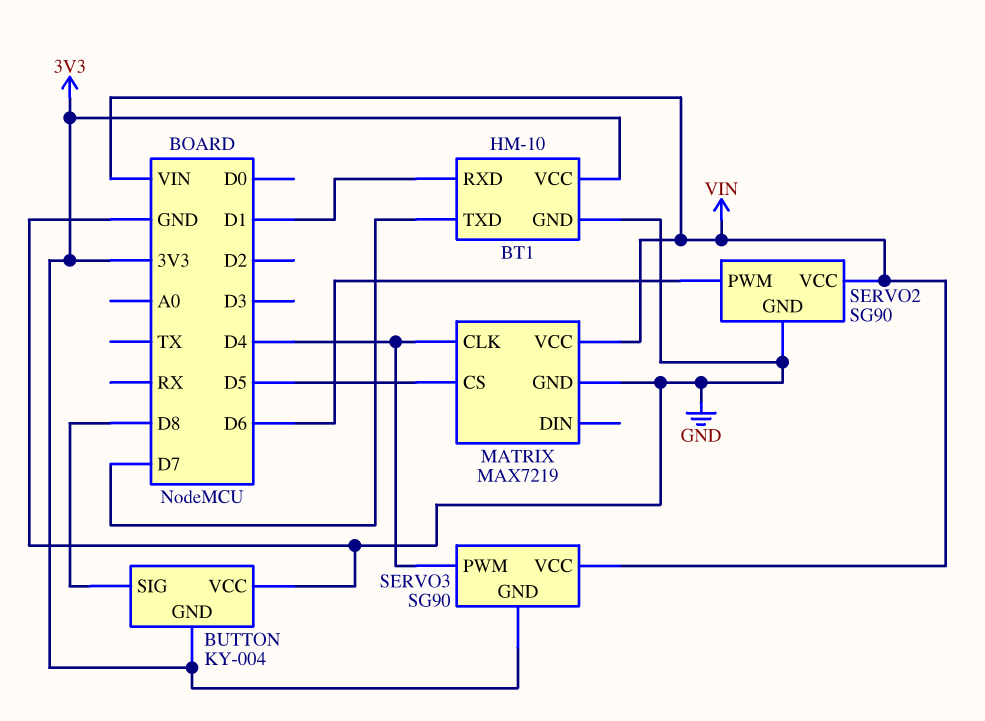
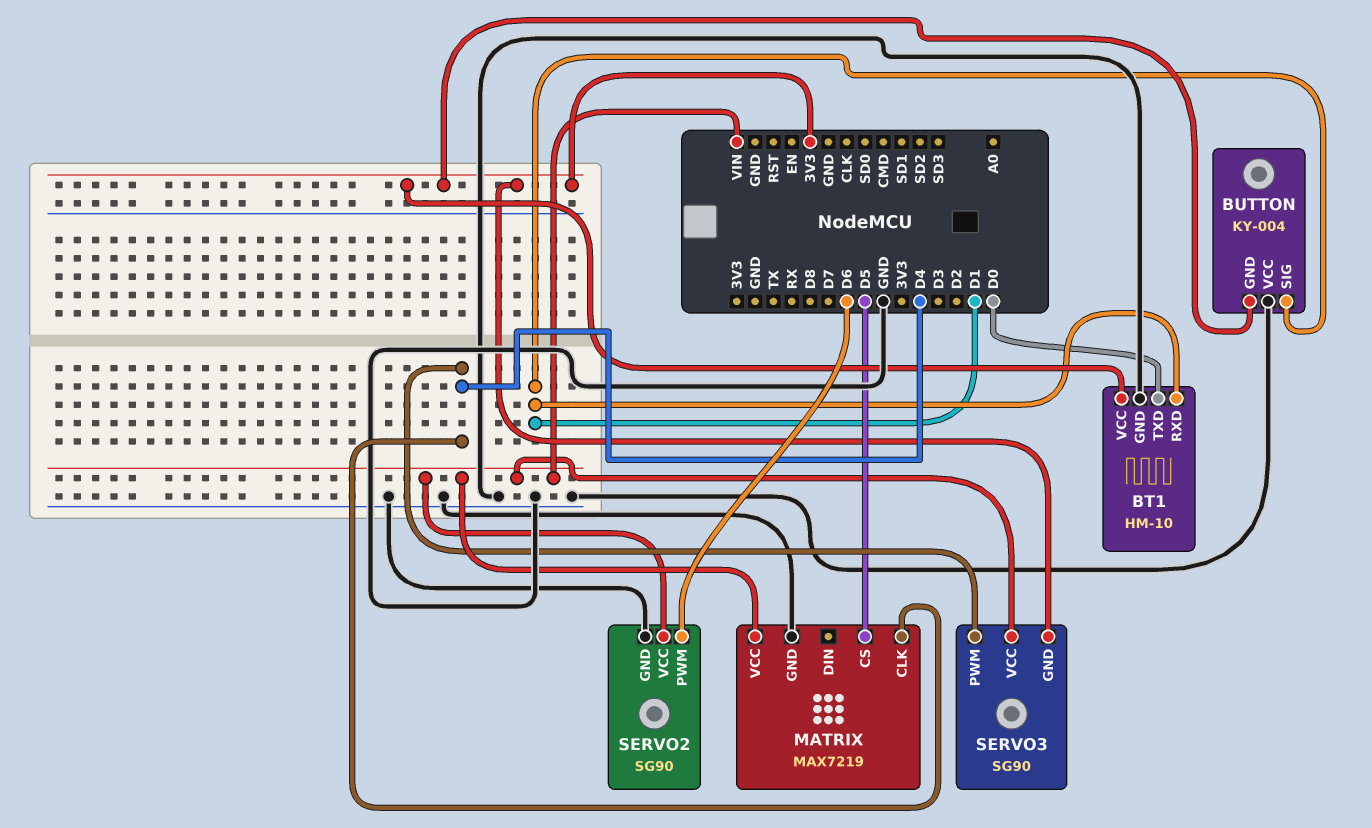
BT1 pin TXD: D7 -> D0
BUTTON pin SIG: D8 -> D1

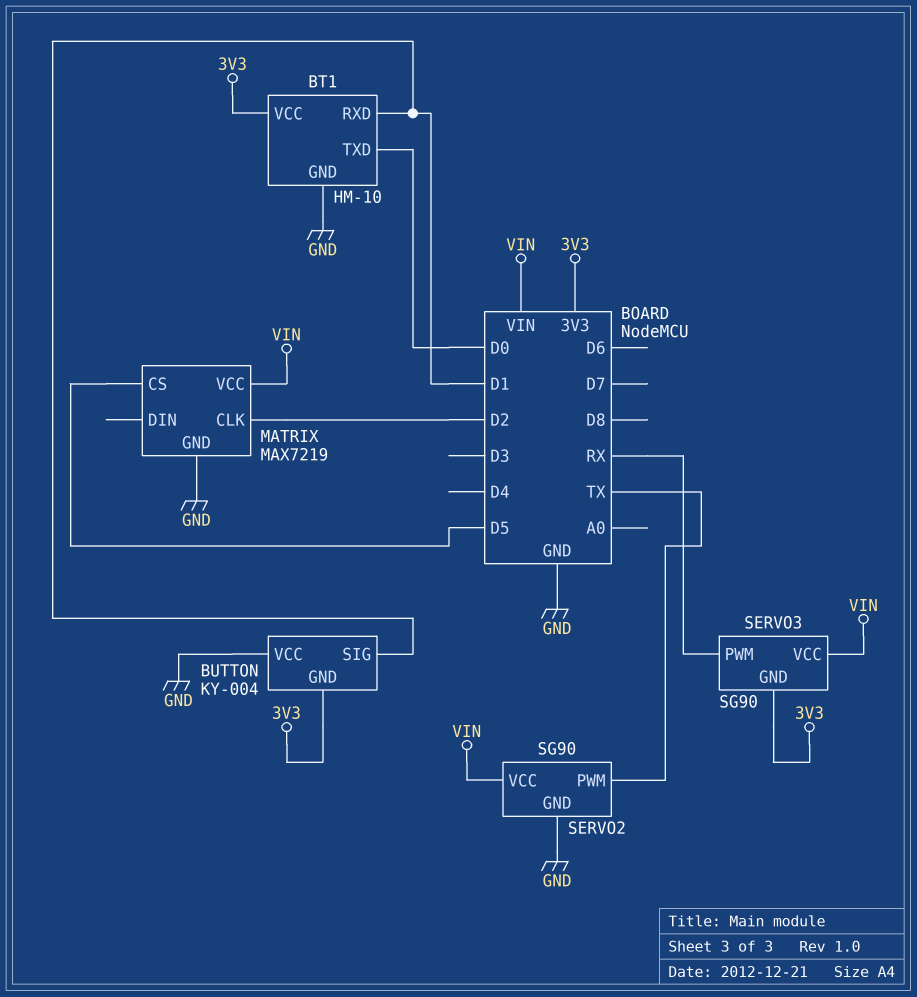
MATRIX pin CLK: D4 -> D2
SERVO2 pin PWM: D6 -> TX
SERVO3 pin PWM: D4 -> RX

